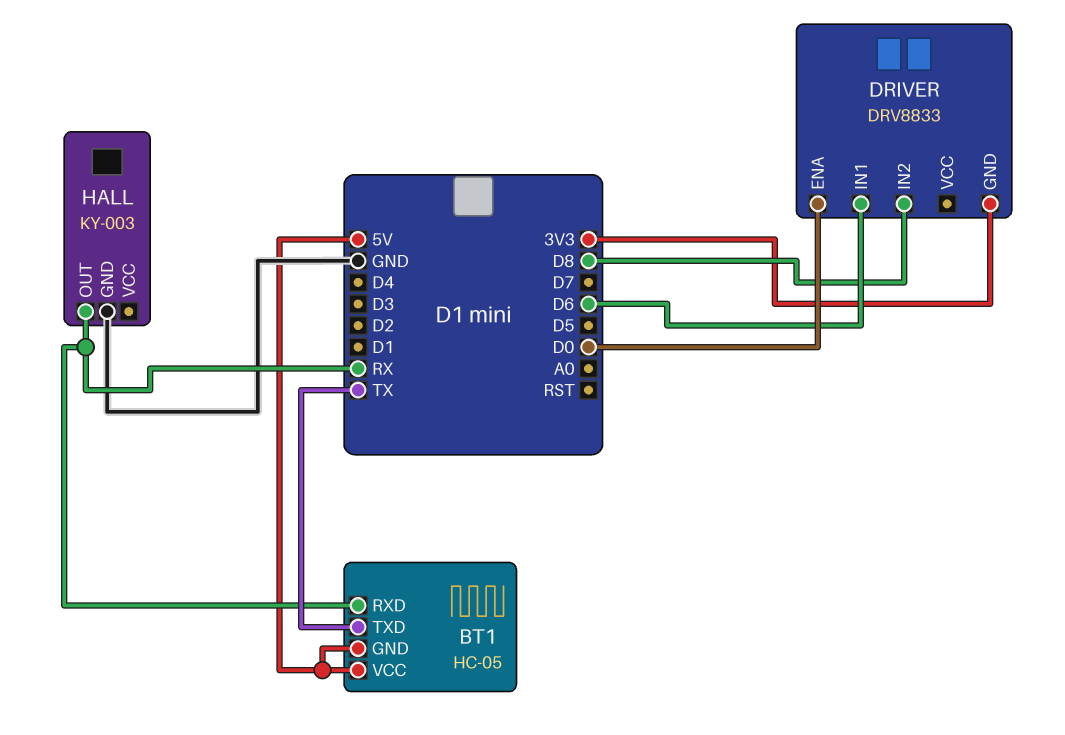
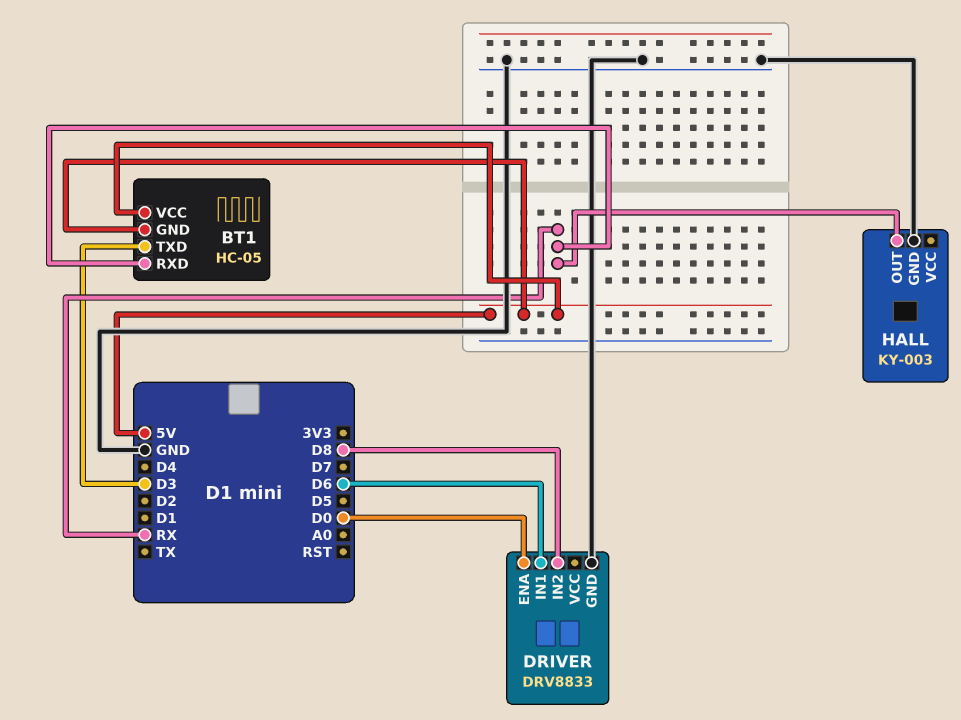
BT1 pin TXD: TX -> D3
DRIVER pin GND: 3V3 -> GND

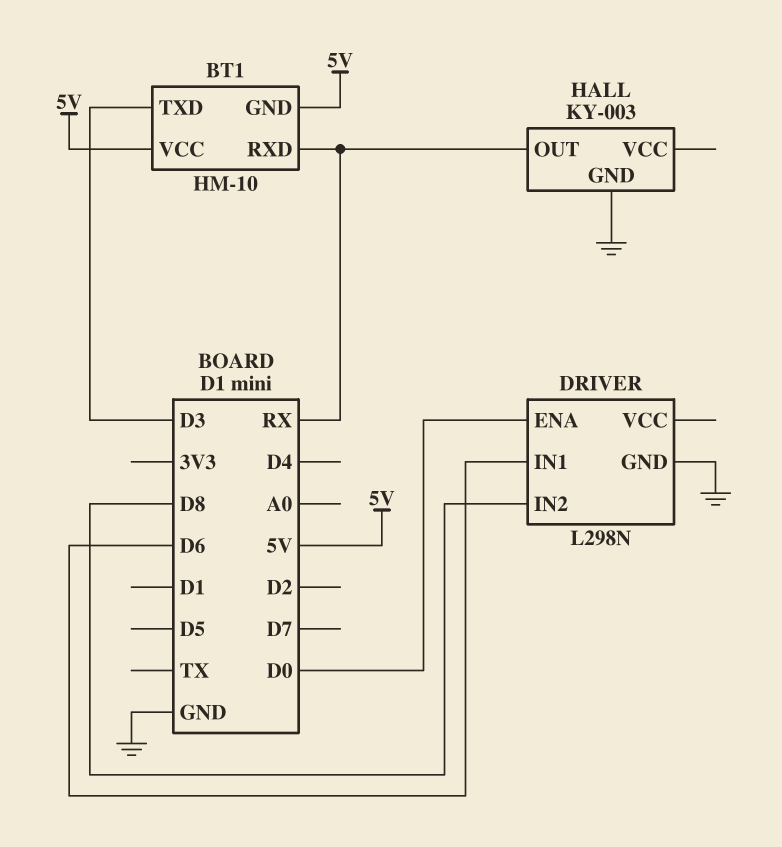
BT1: HC-05 -> HM-10
DRIVER: DRV8833 -> L298N

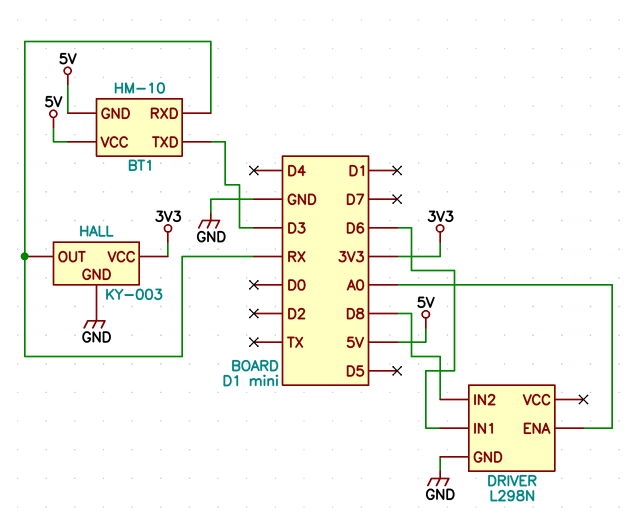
DRIVER pin ENA: D0 -> A0
HALL pin VCC: none -> 3V3

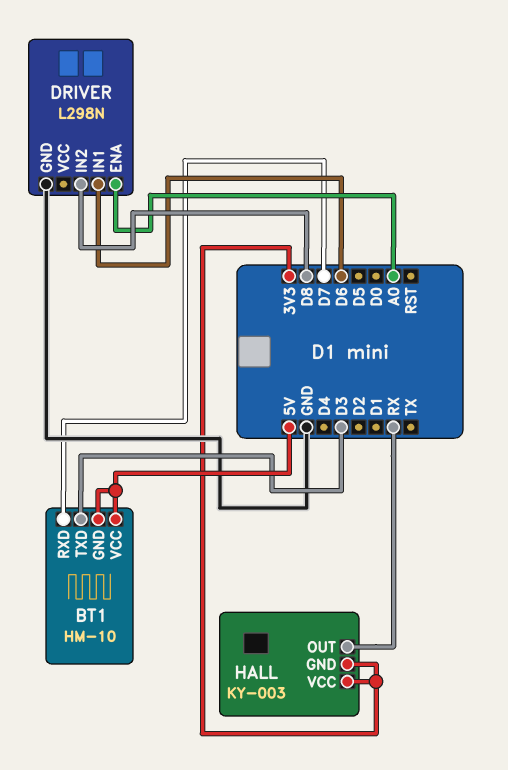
BT1 pin RXD: RX -> D7
HALL pin GND: GND -> 3V3

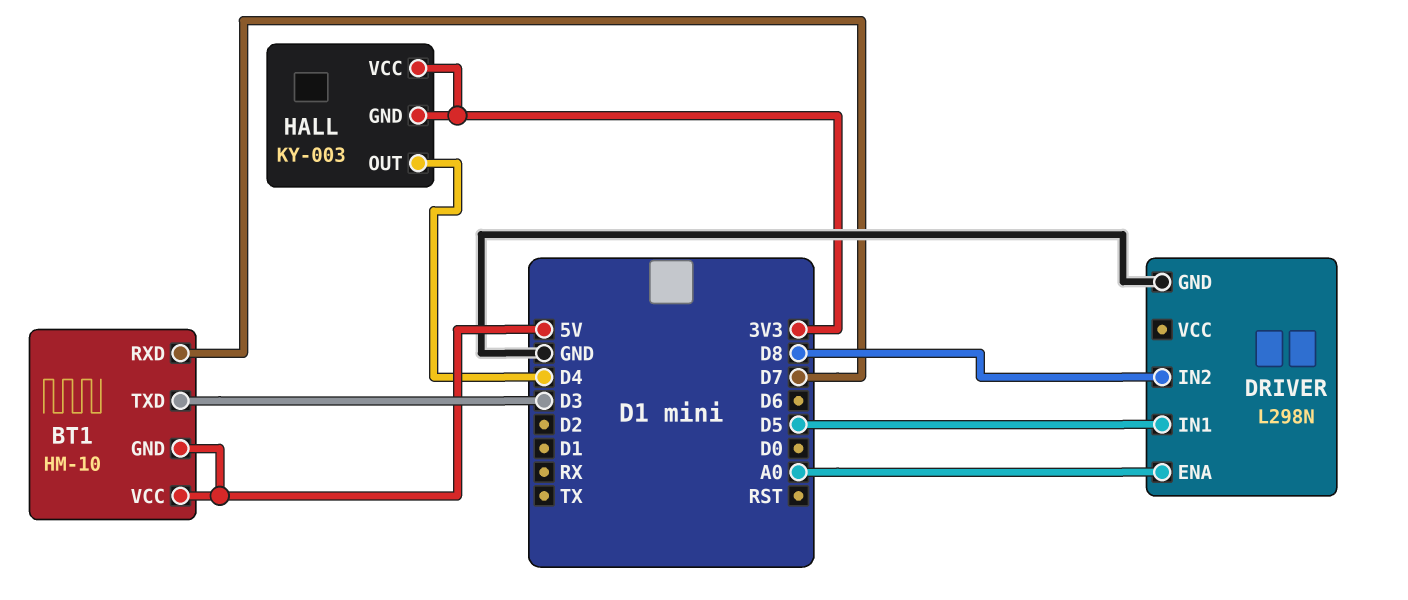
DRIVER pin IN1: D6 -> D5
HALL pin OUT: RX -> D4

